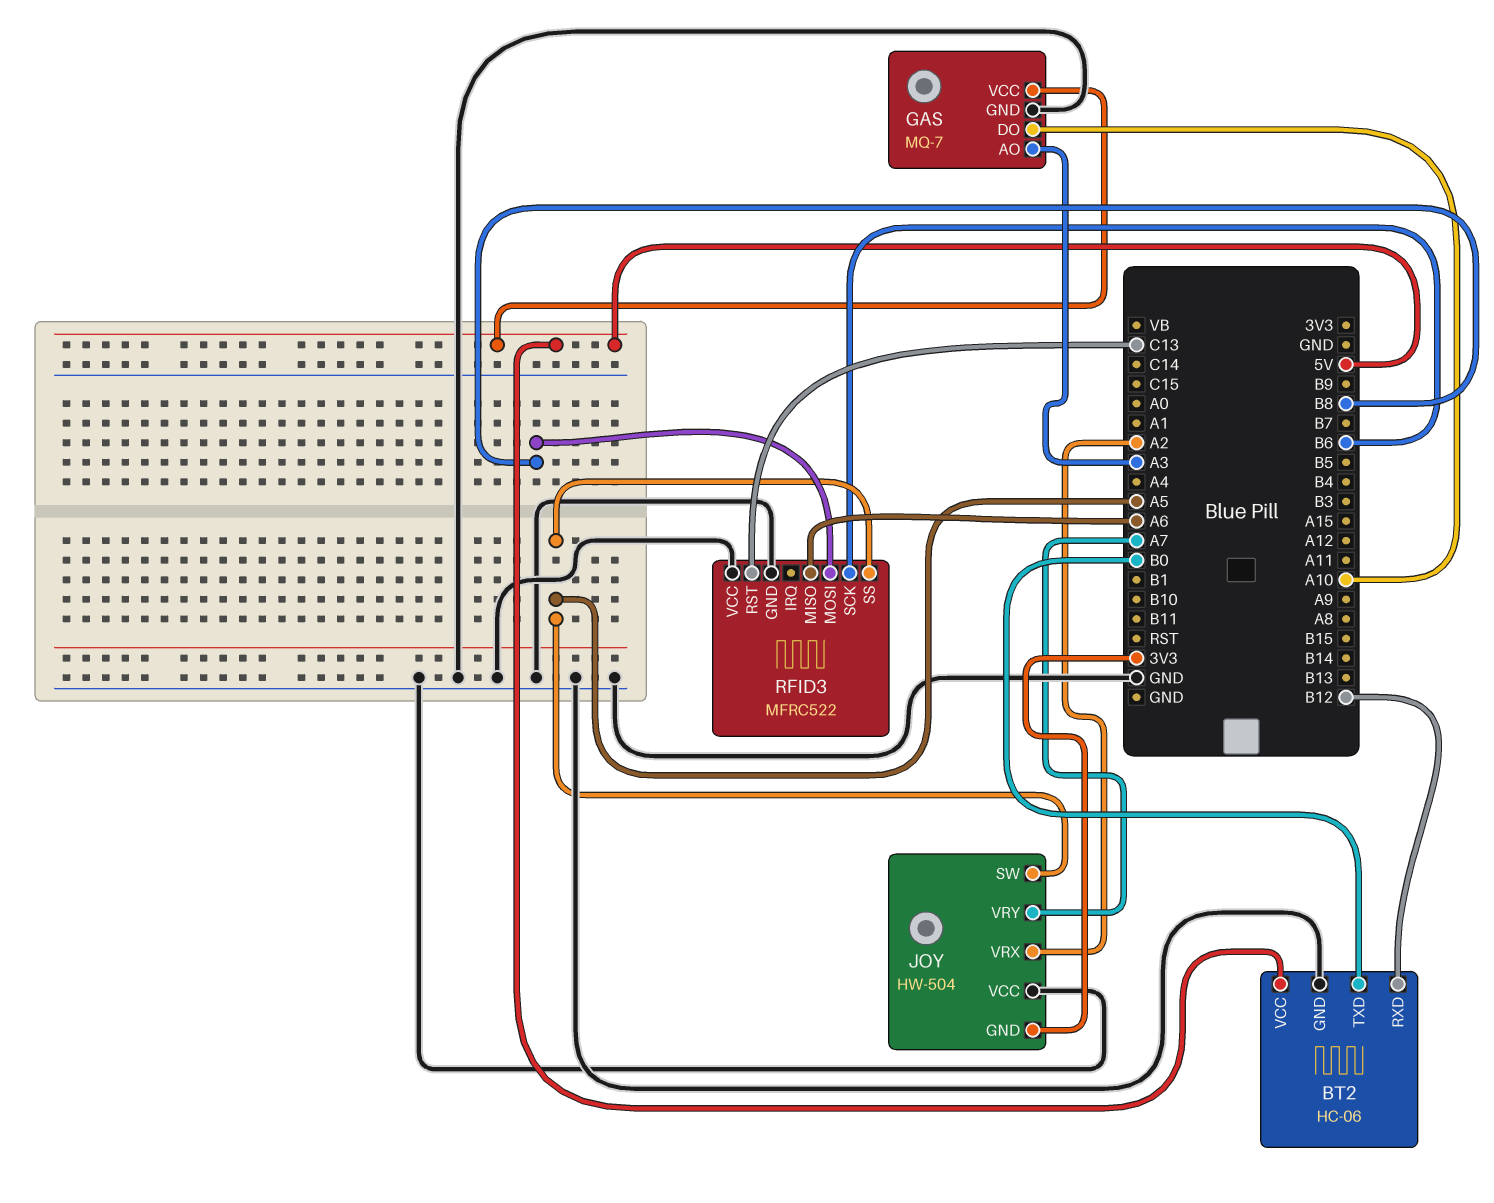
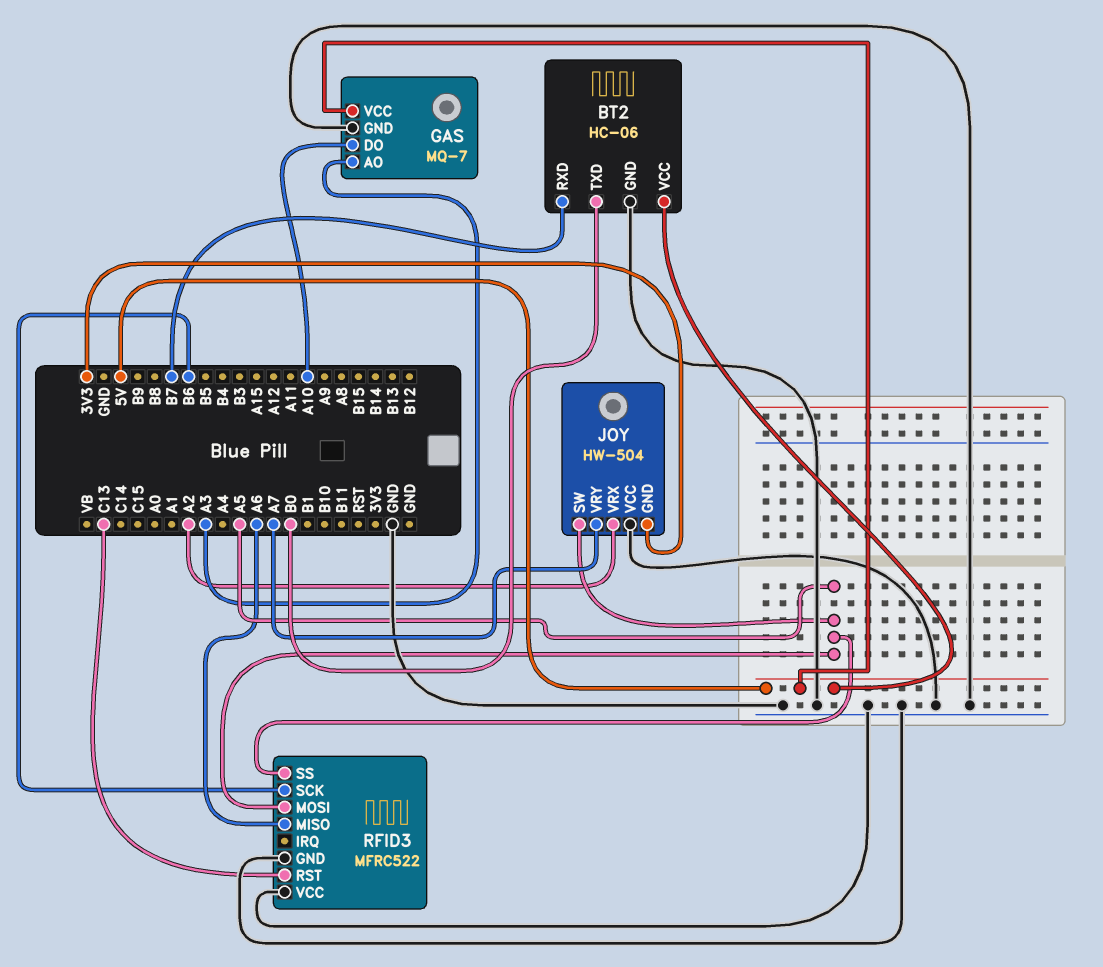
BT2 pin RXD: B12 -> B7
RFID3 pin MOSI: B8 -> A5

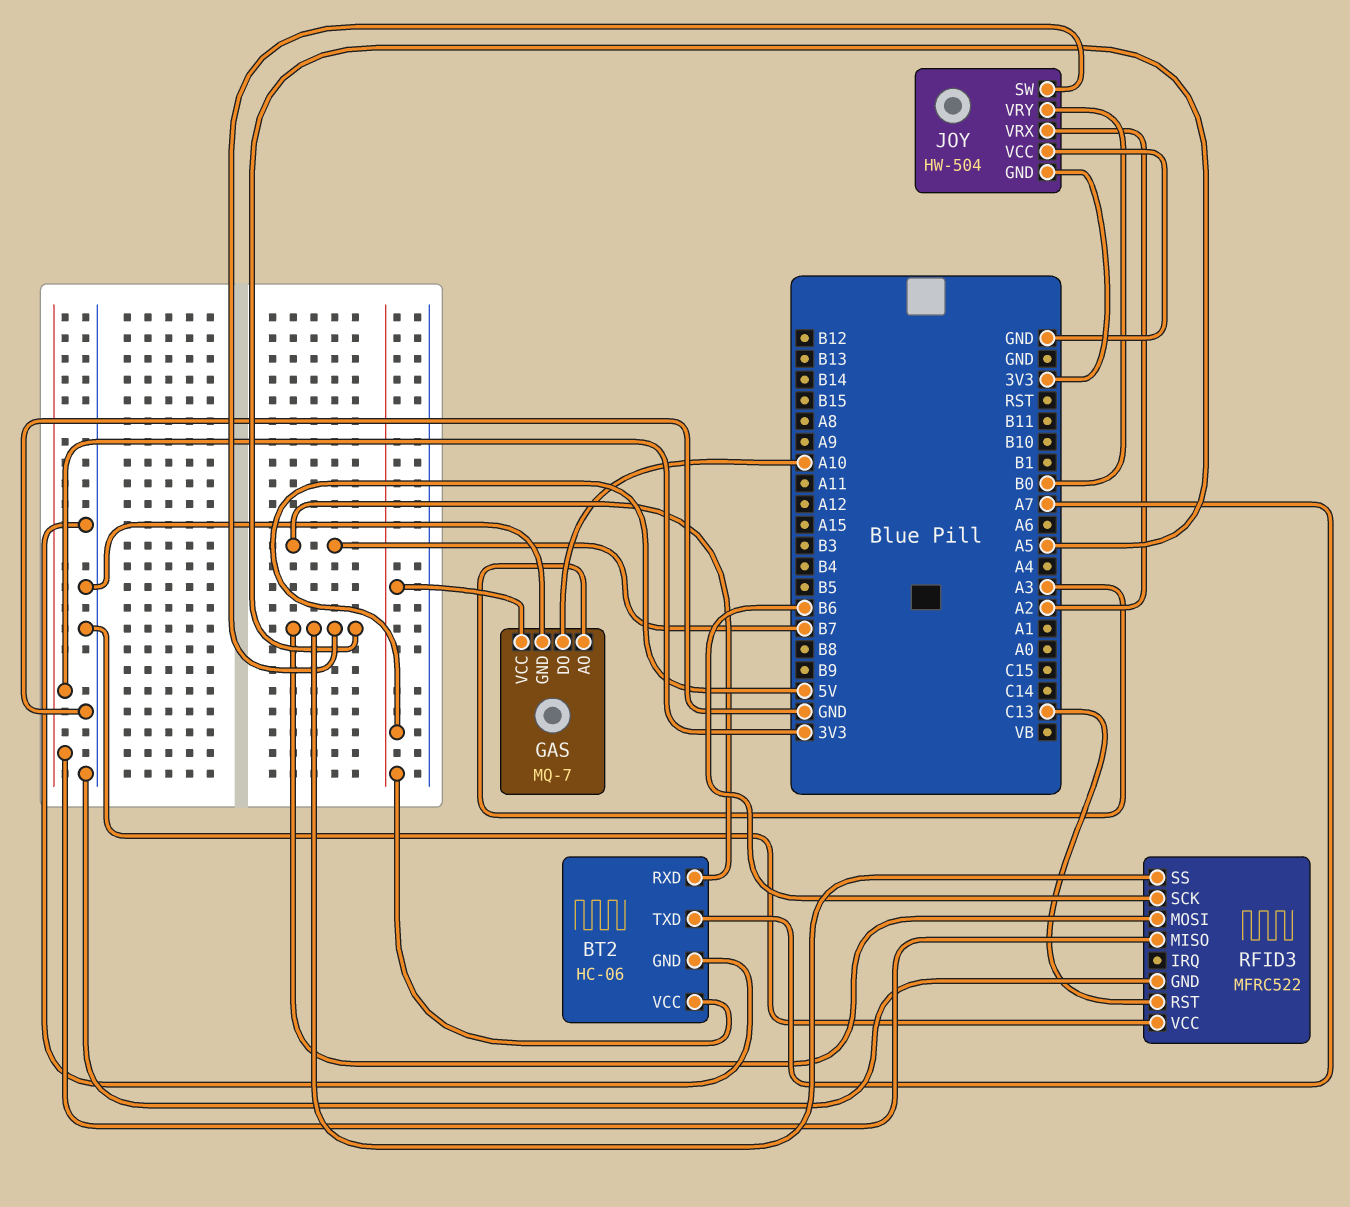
BT2 pin TXD: B0 -> A7
JOY pin VRY: A7 -> B0
RFID3 pin MISO: A6 -> 3V3

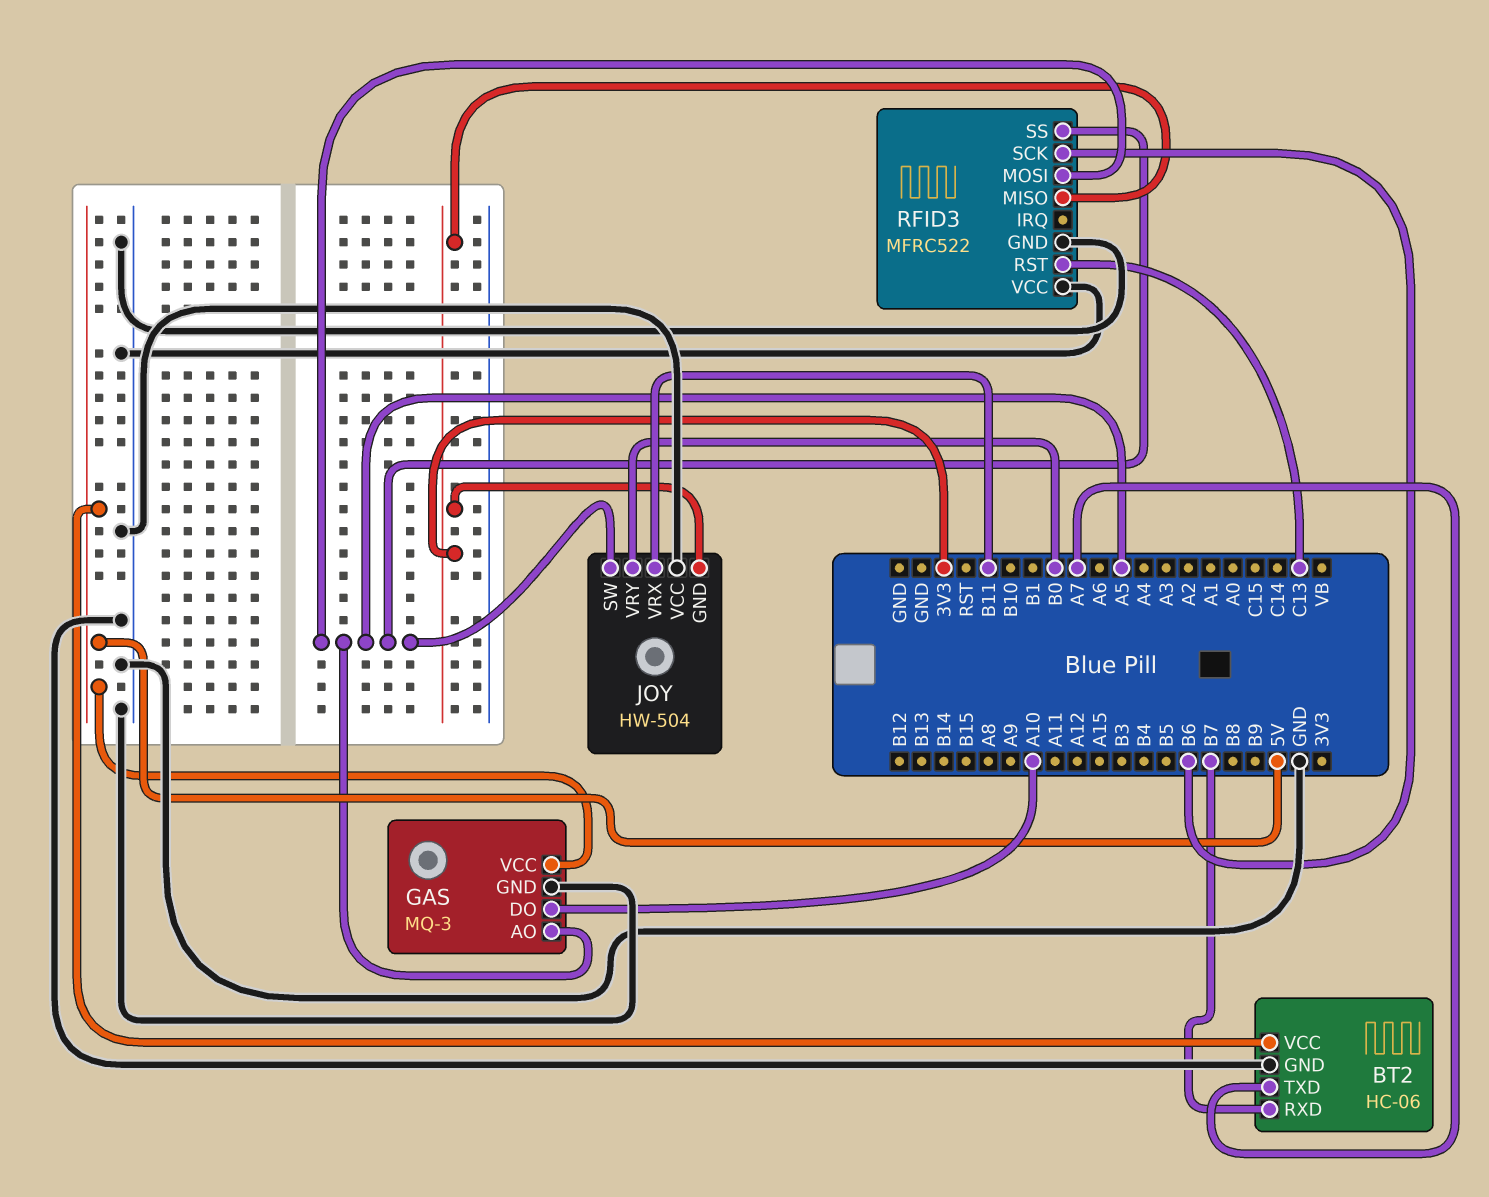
GAS: MQ-7 -> MQ-3
GAS pin AO: A3 -> A5
JOY pin VRX: A2 -> B11

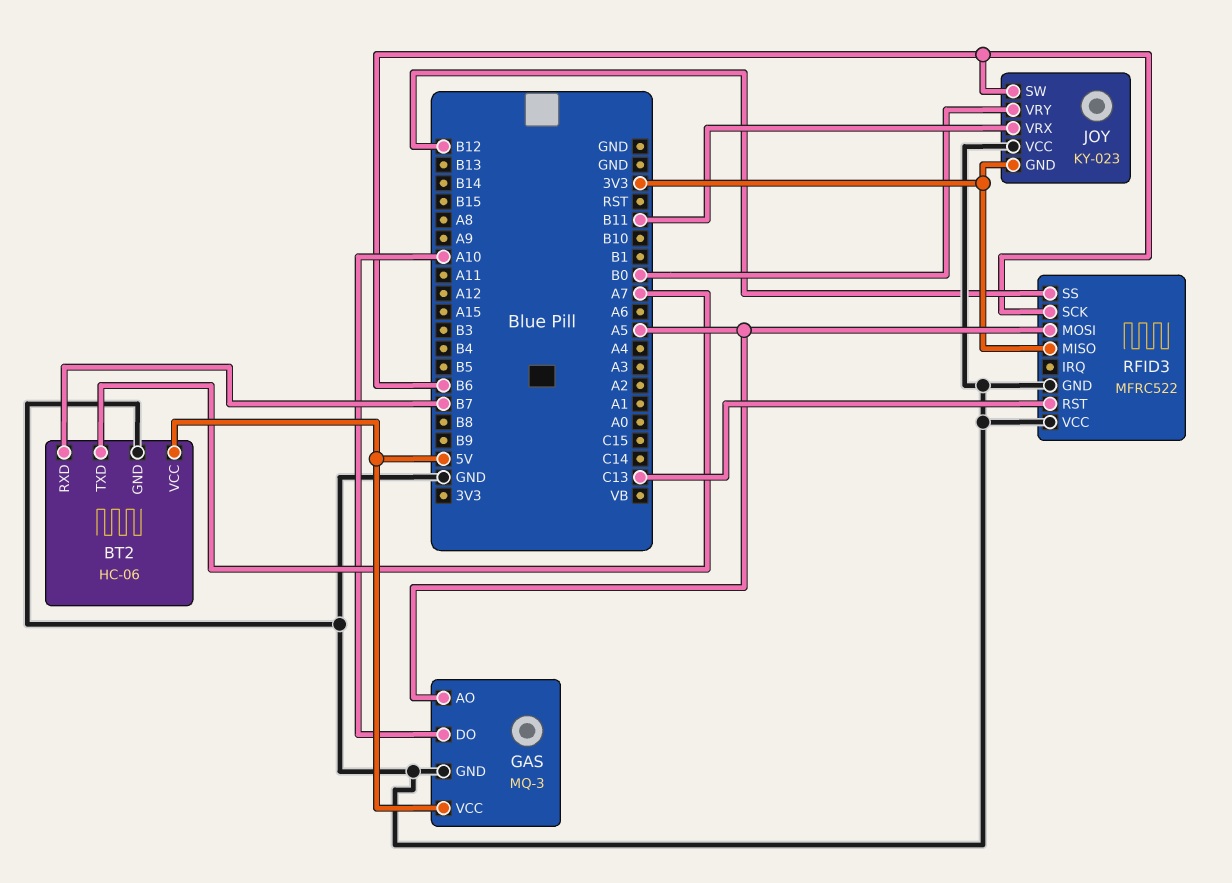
JOY: HW-504 -> KY-023
JOY pin SW: A5 -> B6
RFID3 pin SS: A5 -> B12

